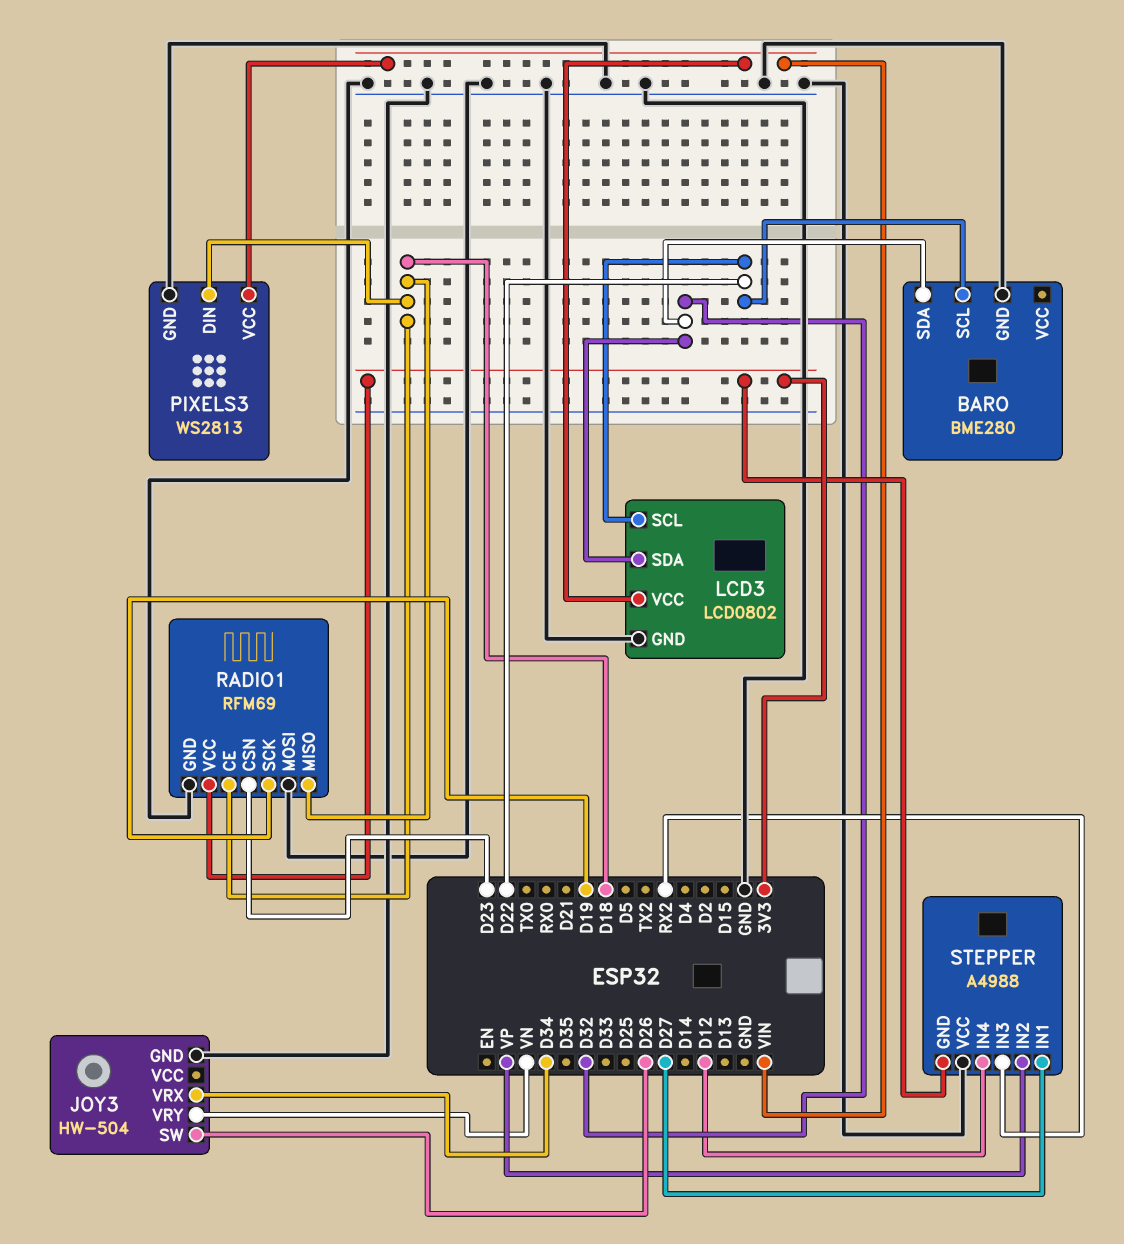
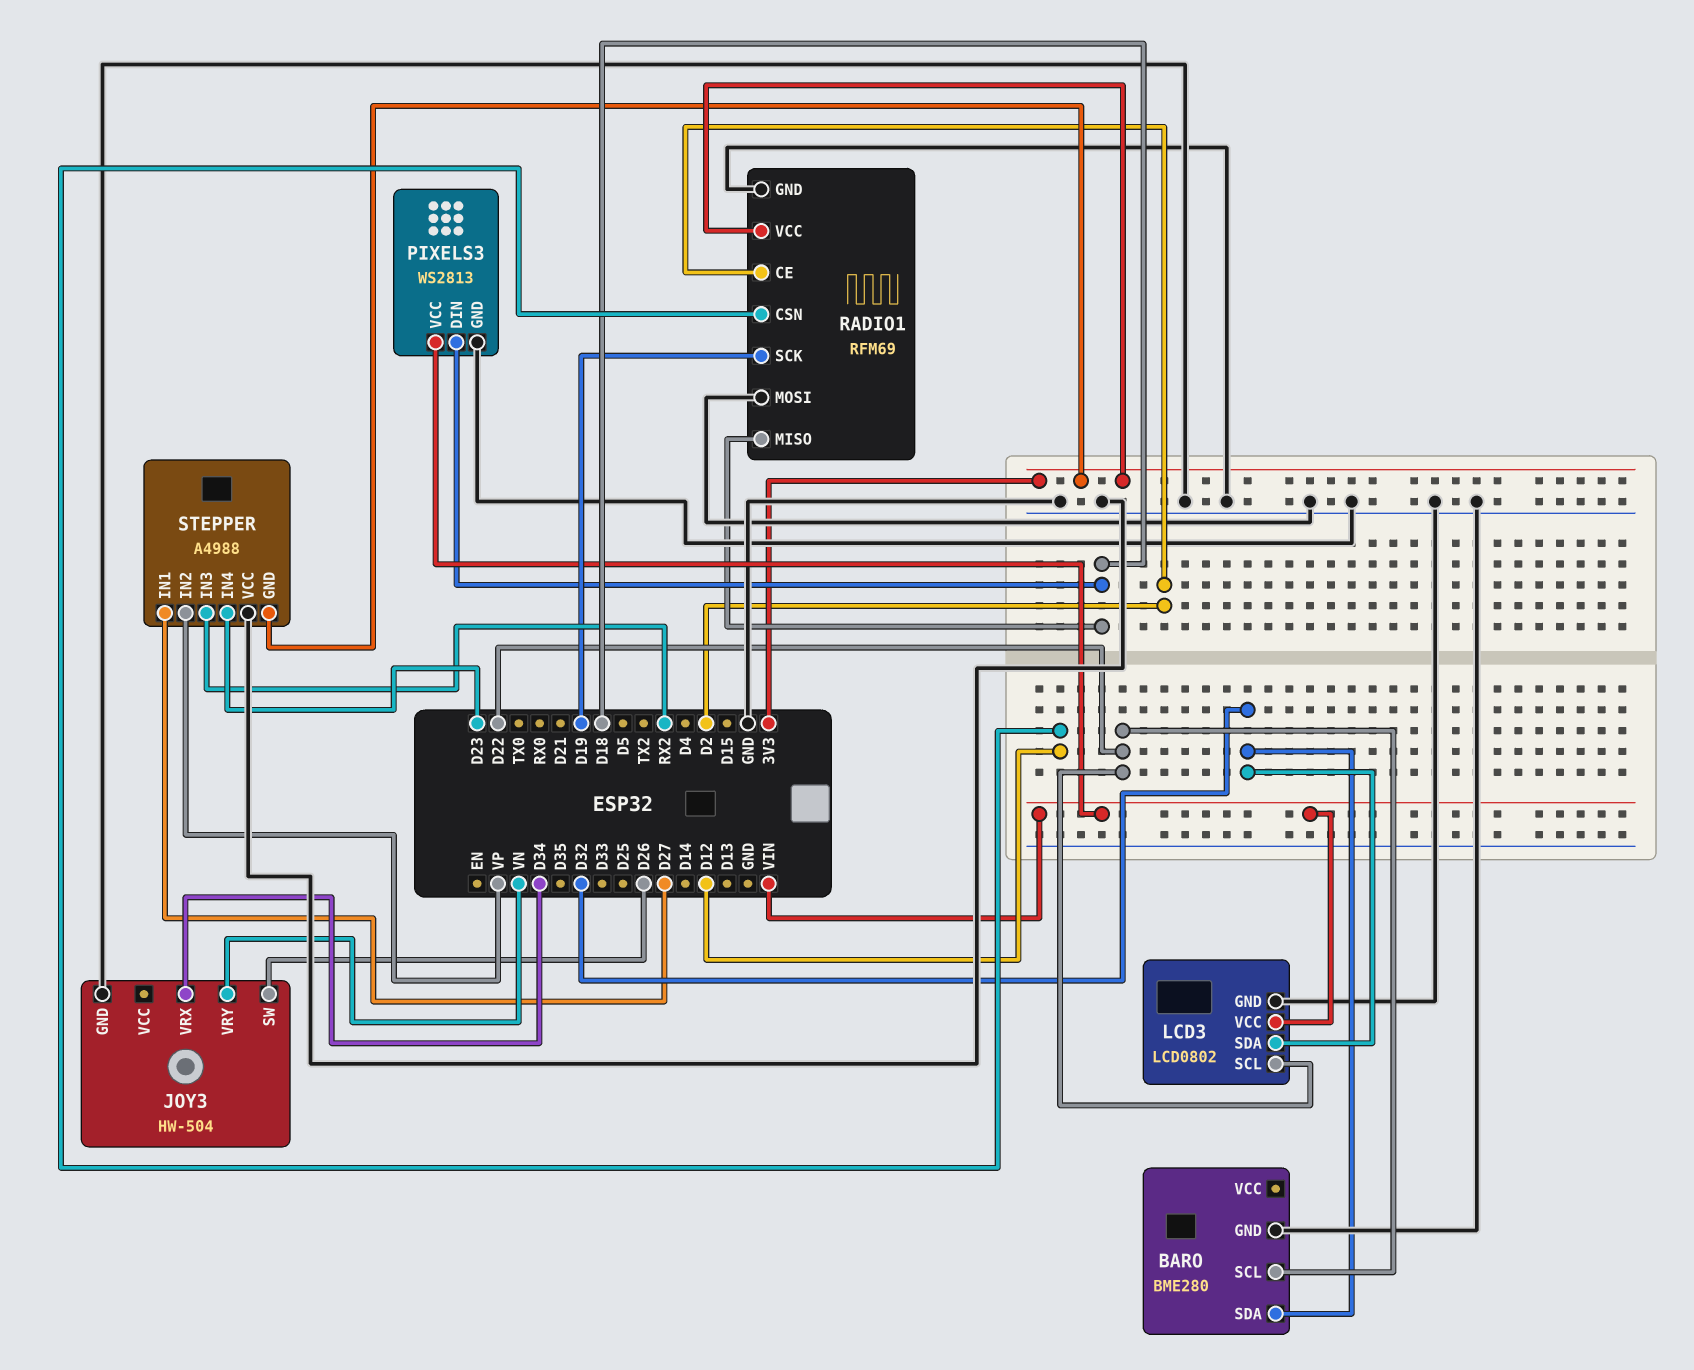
RADIO1 pin CE: D18 -> D2
RADIO1 pin CSN: D23 -> D12
STEPPER pin IN4: D12 -> D23

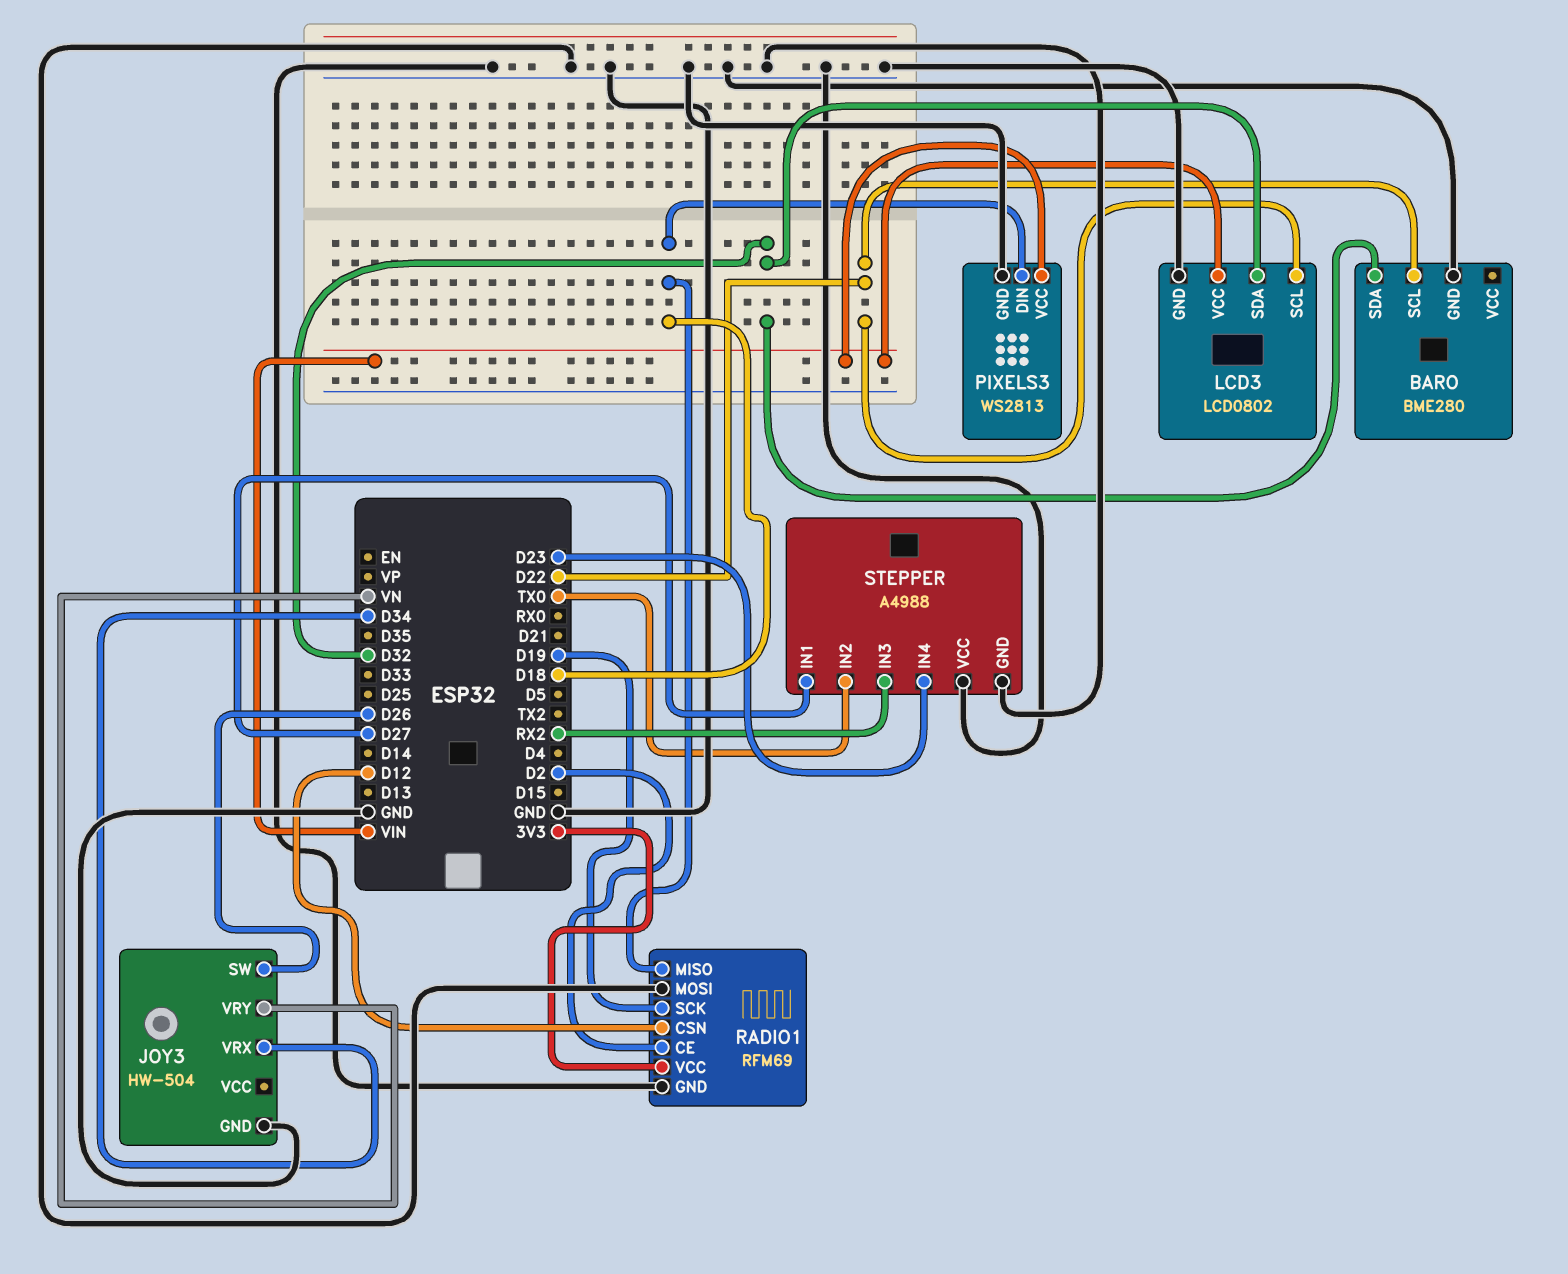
STEPPER pin GND: 3V3 -> GND
STEPPER pin IN2: VP -> TX0

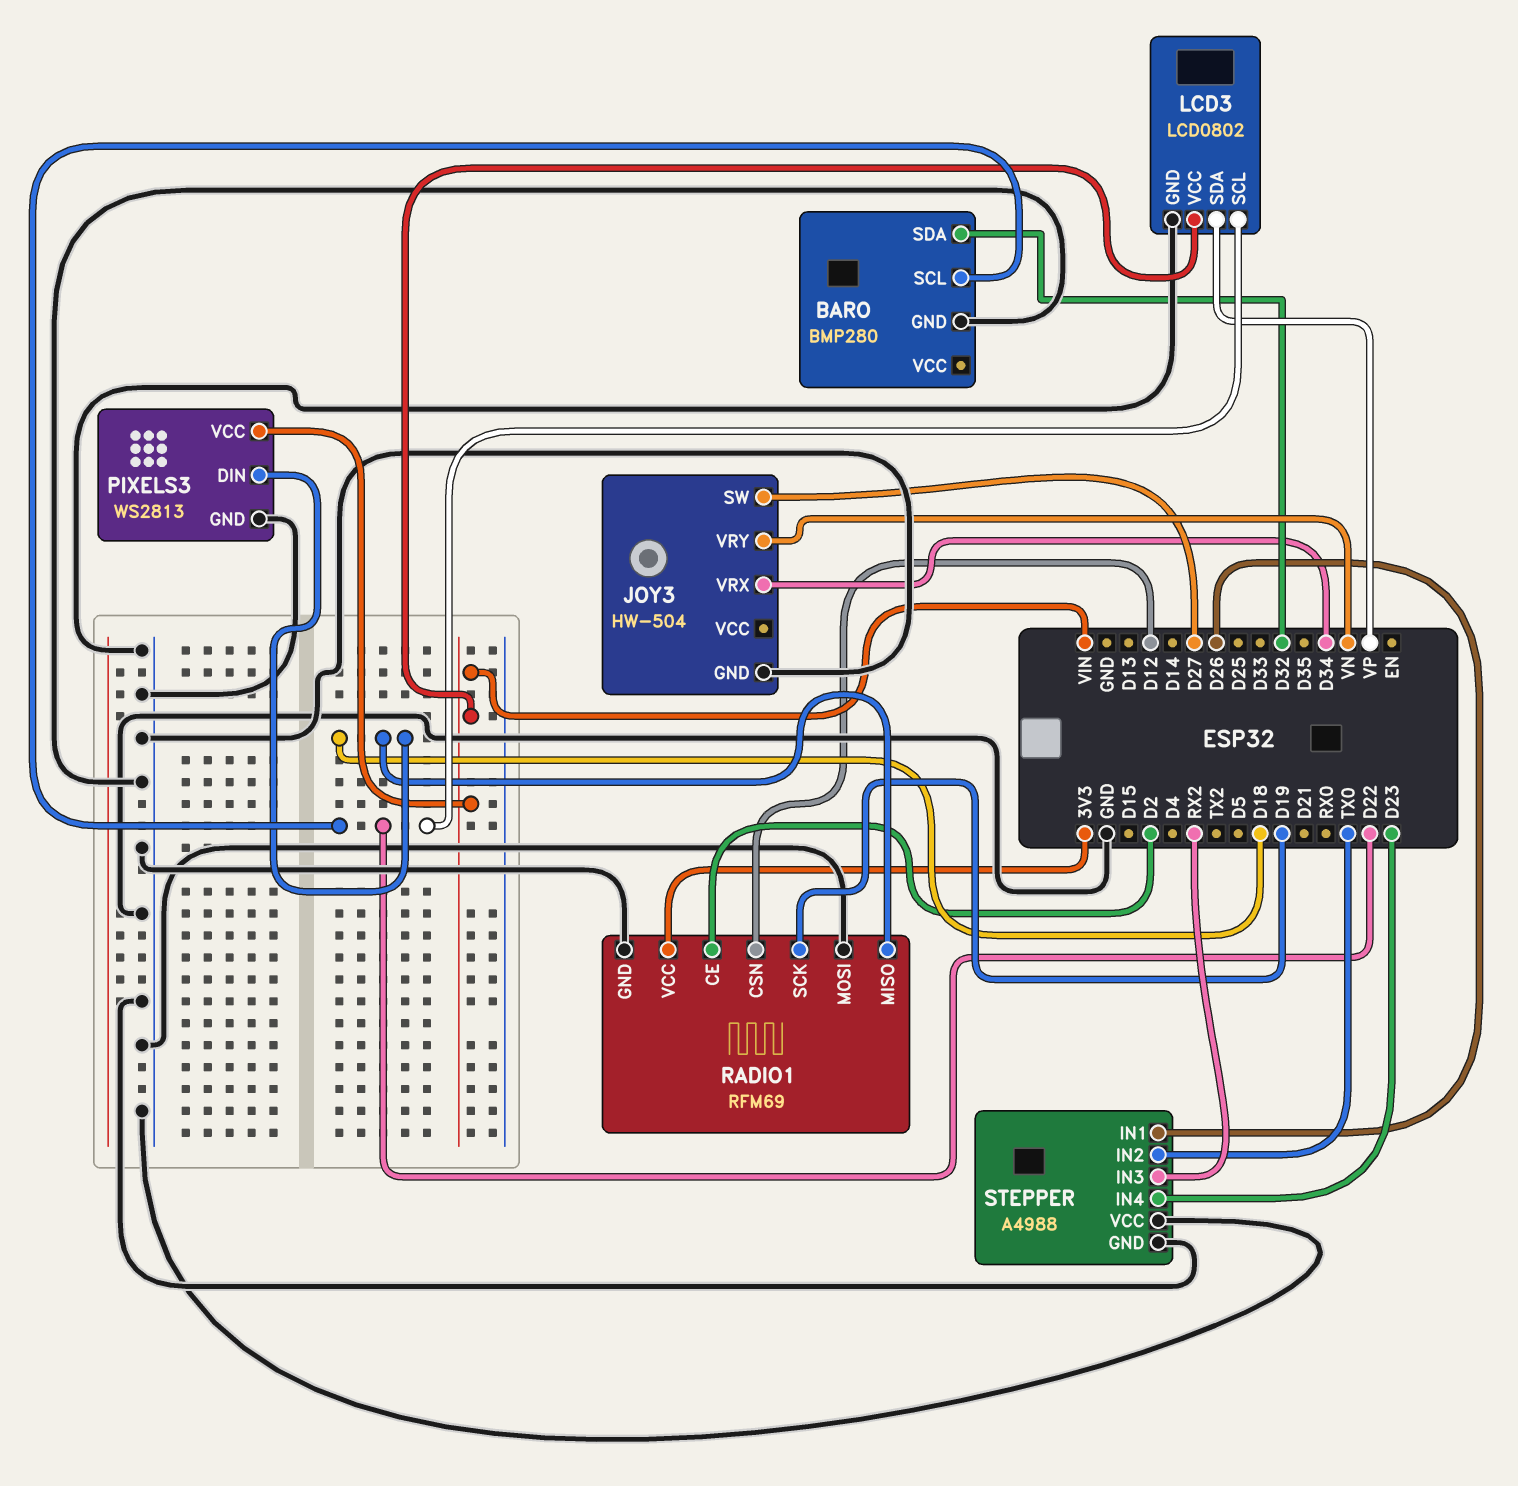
BARO: BME280 -> BMP280
JOY3 pin SW: D26 -> D27
LCD3 pin SDA: D32 -> VP
STEPPER pin IN1: D27 -> D26

